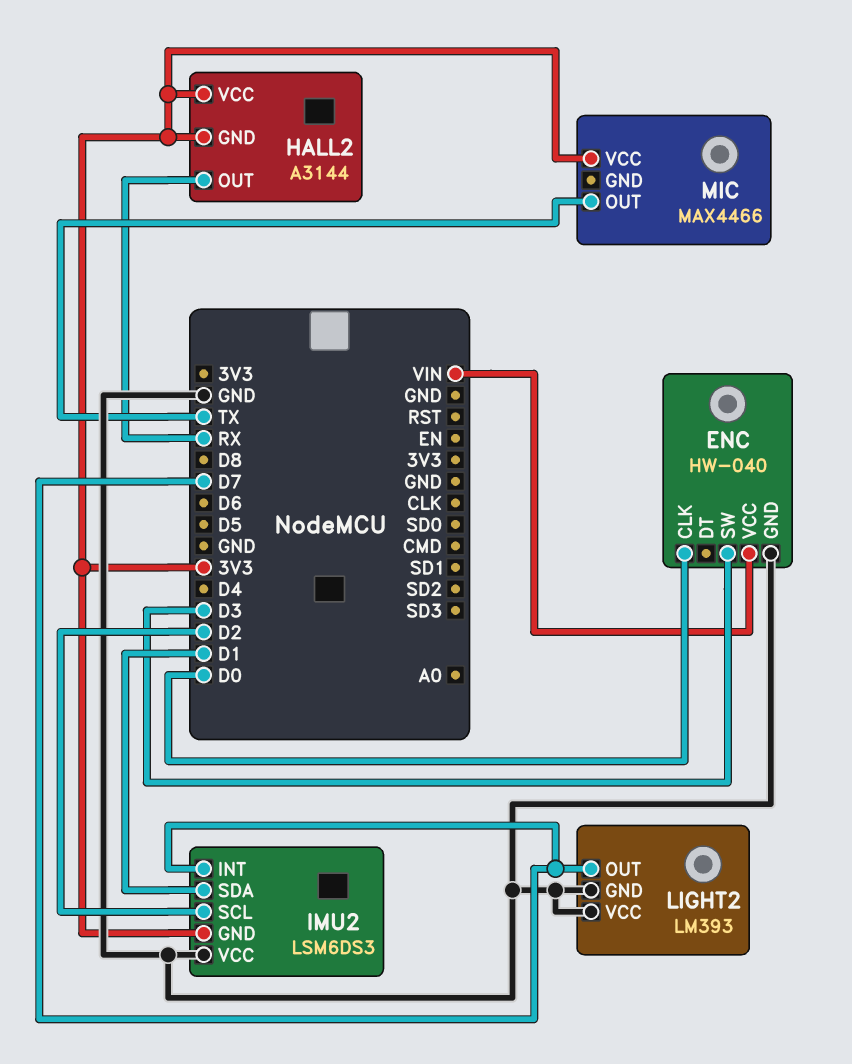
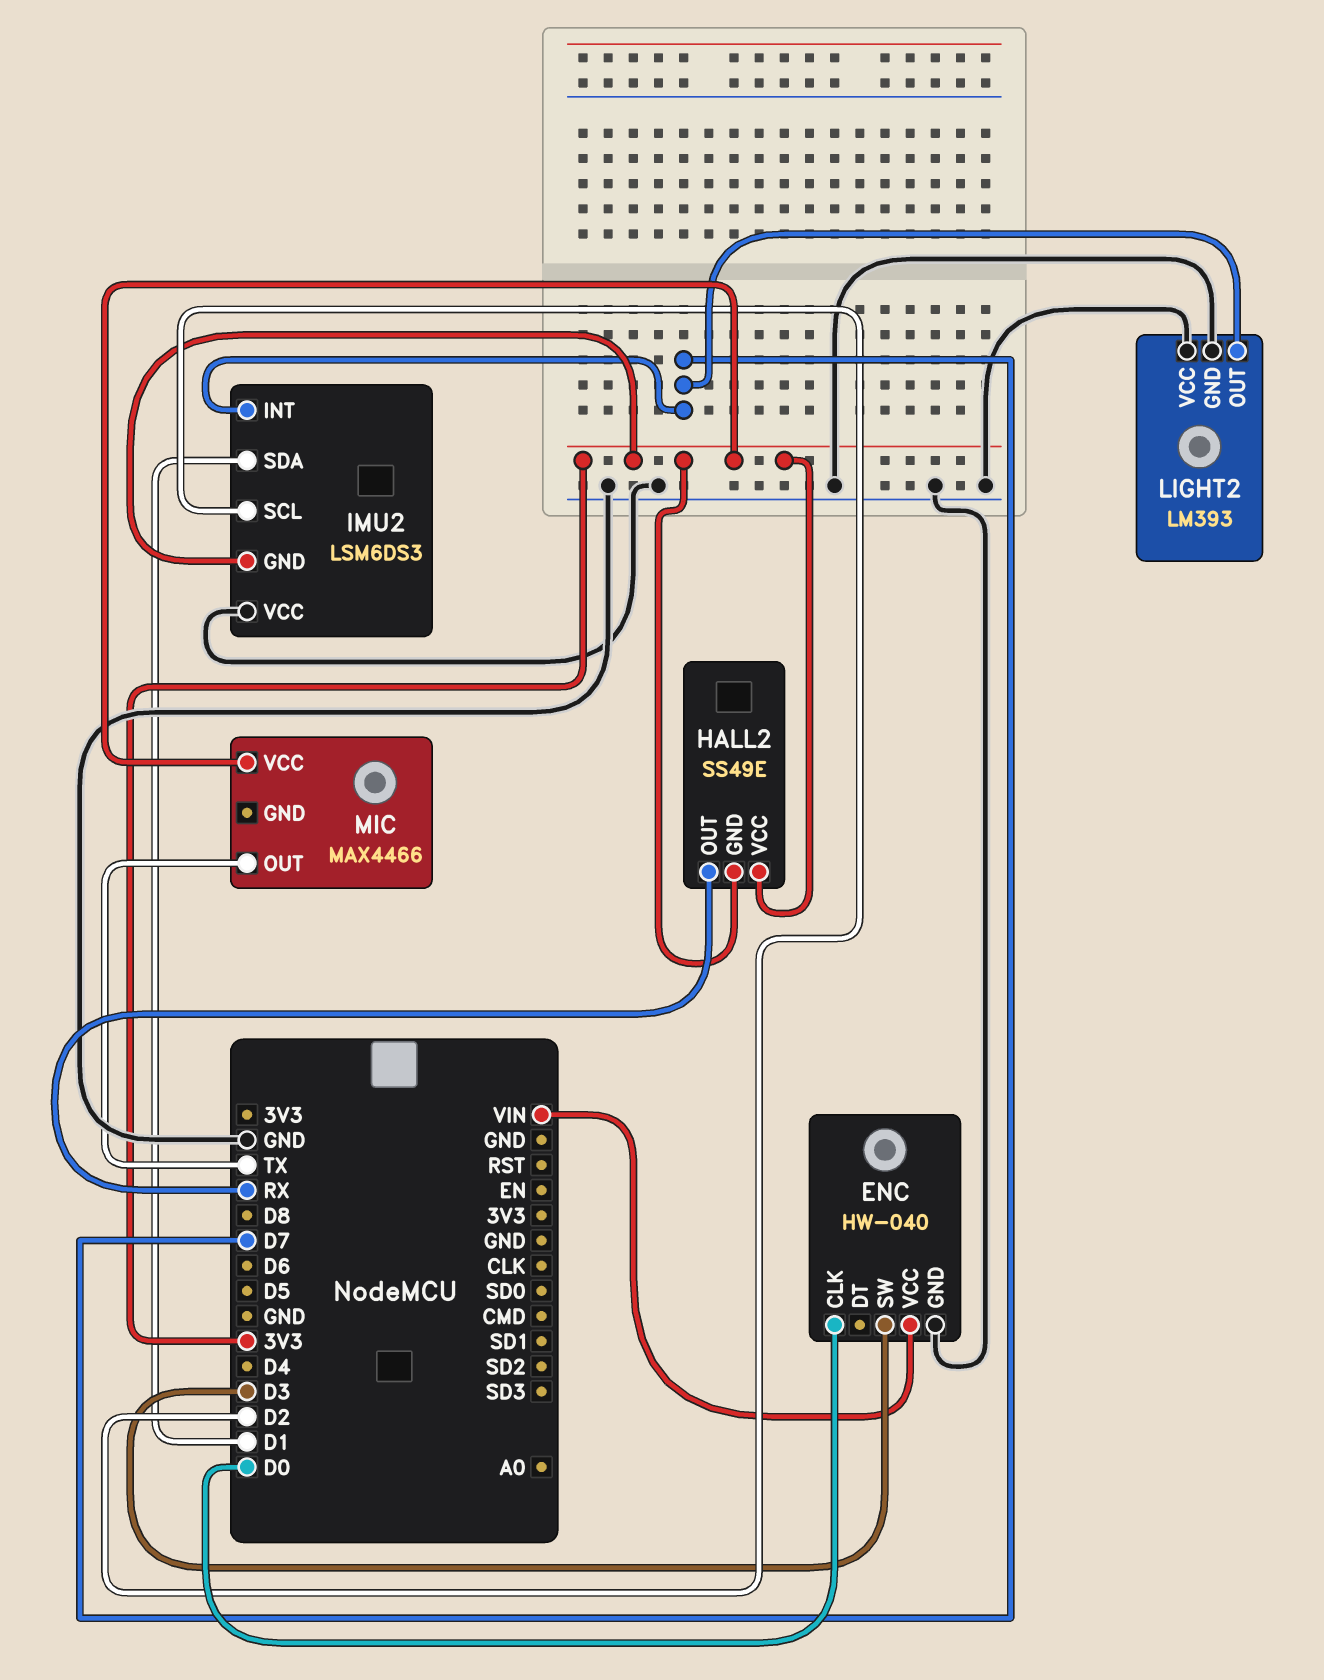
HALL2: A3144 -> SS49E

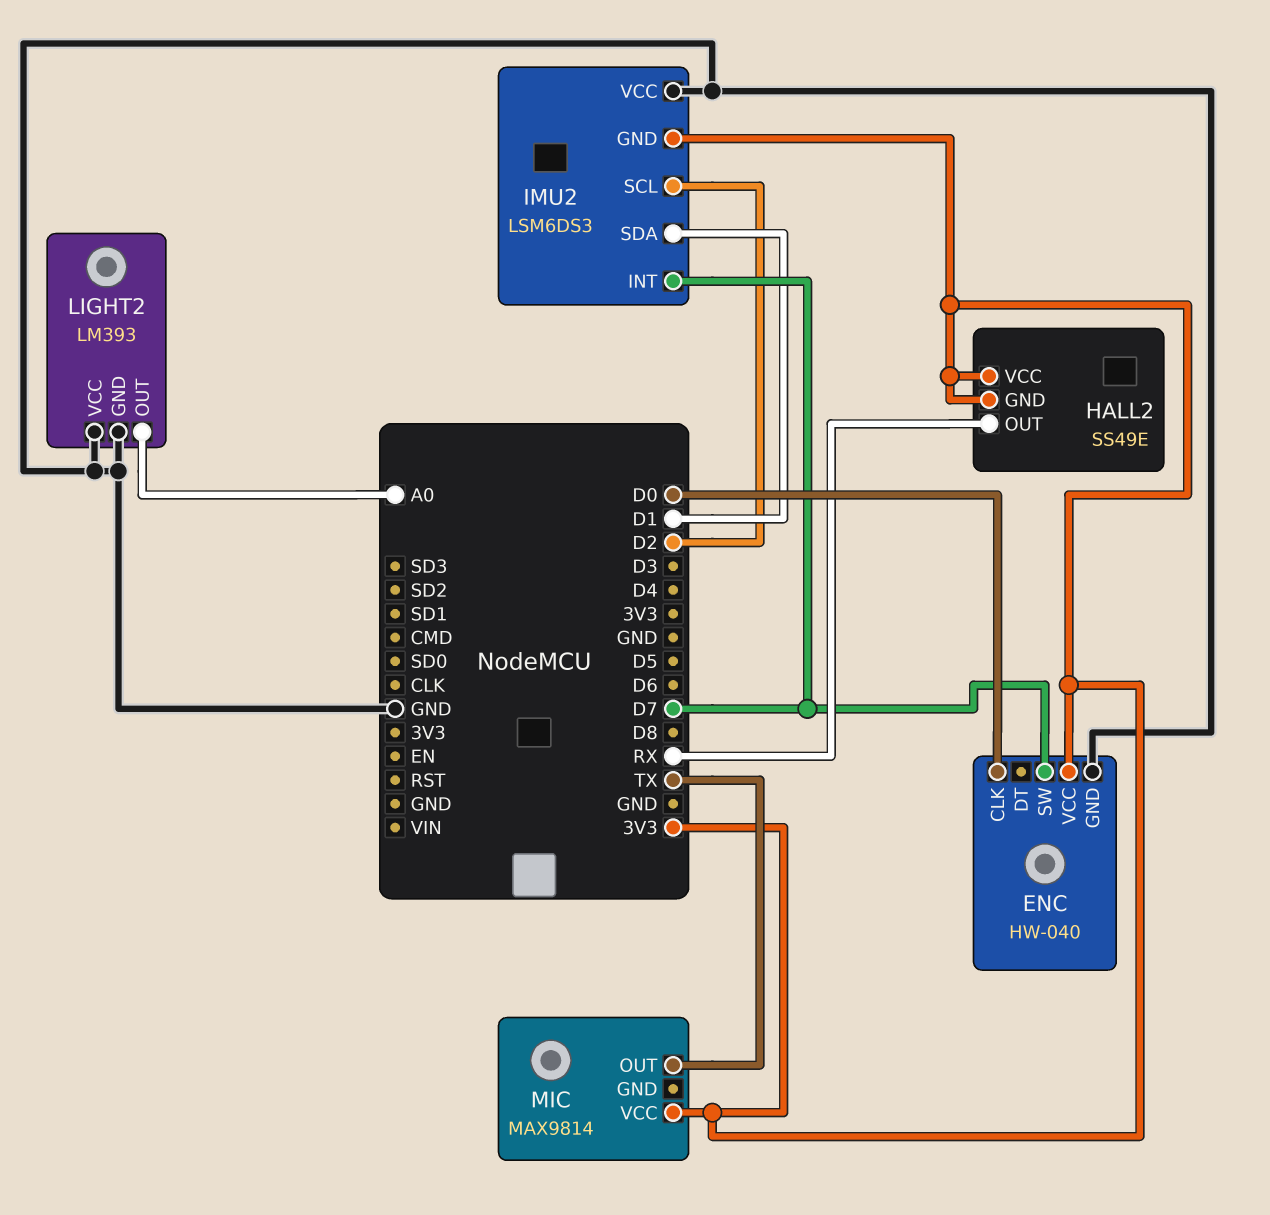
ENC pin SW: D3 -> D7
ENC pin VCC: VIN -> 3V3
LIGHT2 pin OUT: D7 -> A0
MIC: MAX4466 -> MAX9814

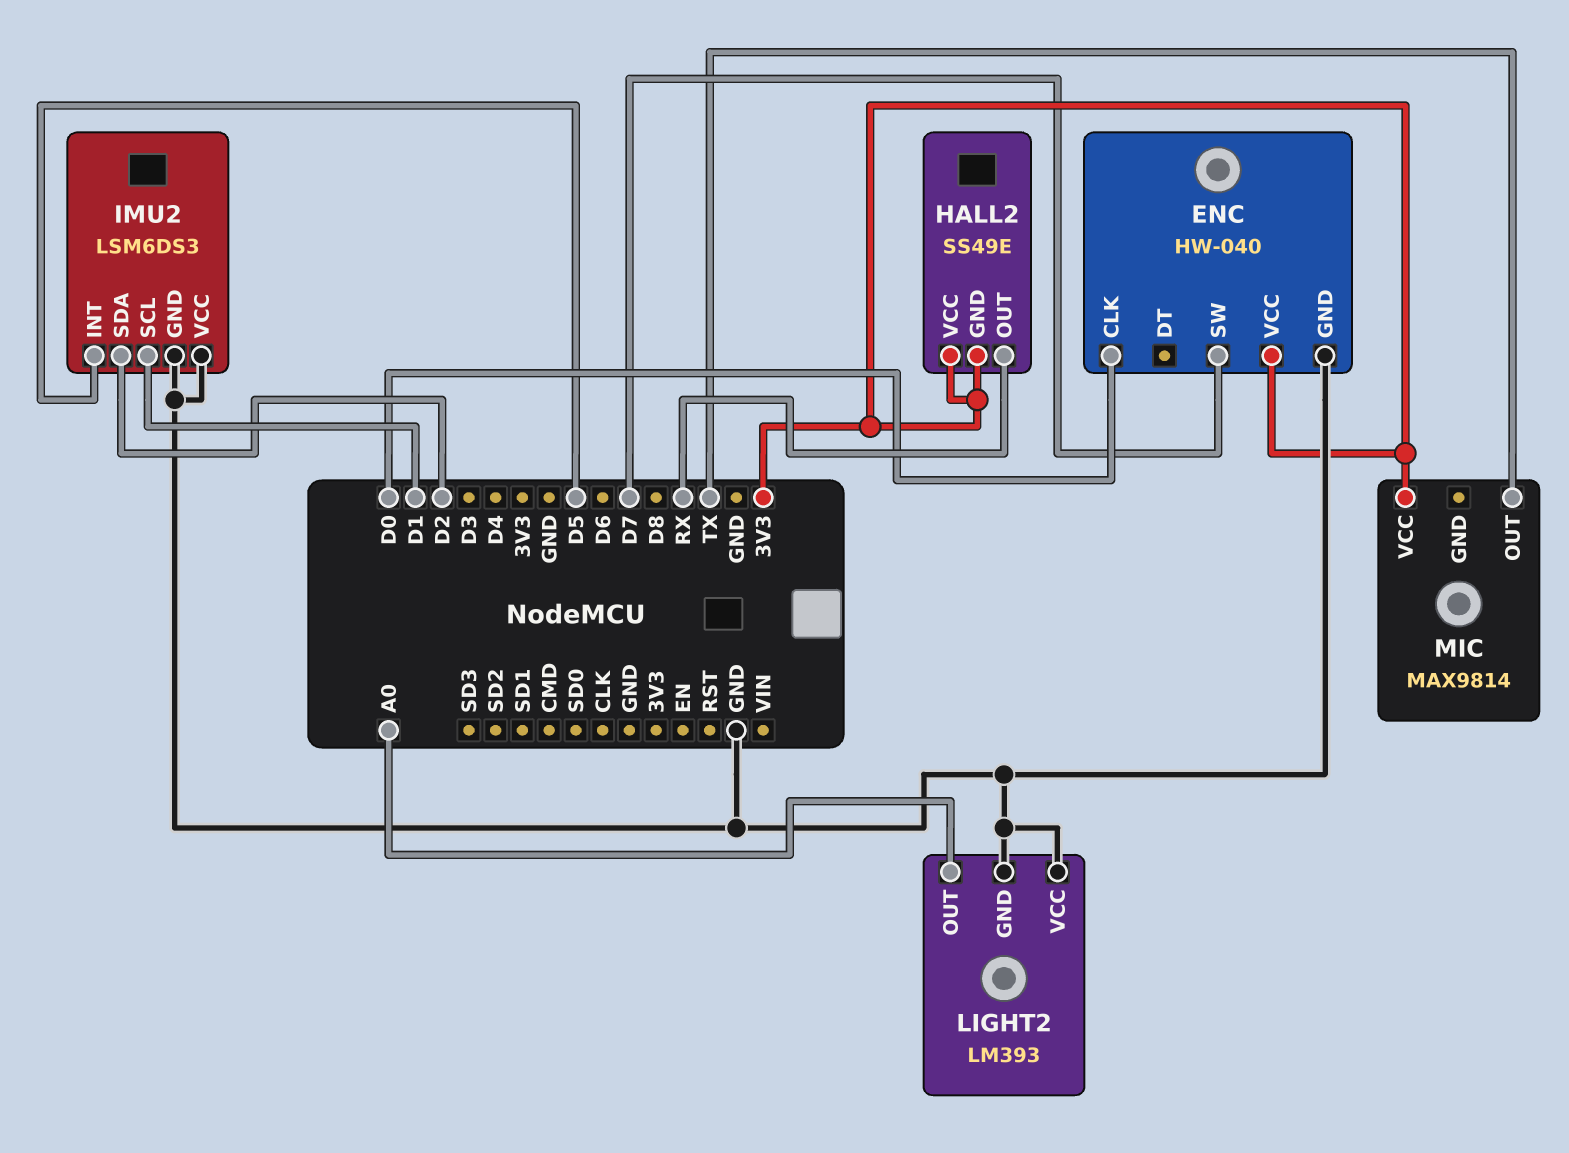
IMU2 pin GND: 3V3 -> GND
IMU2 pin INT: D7 -> D5
IMU2 pin SCL: D2 -> D1
IMU2 pin SDA: D1 -> D2

